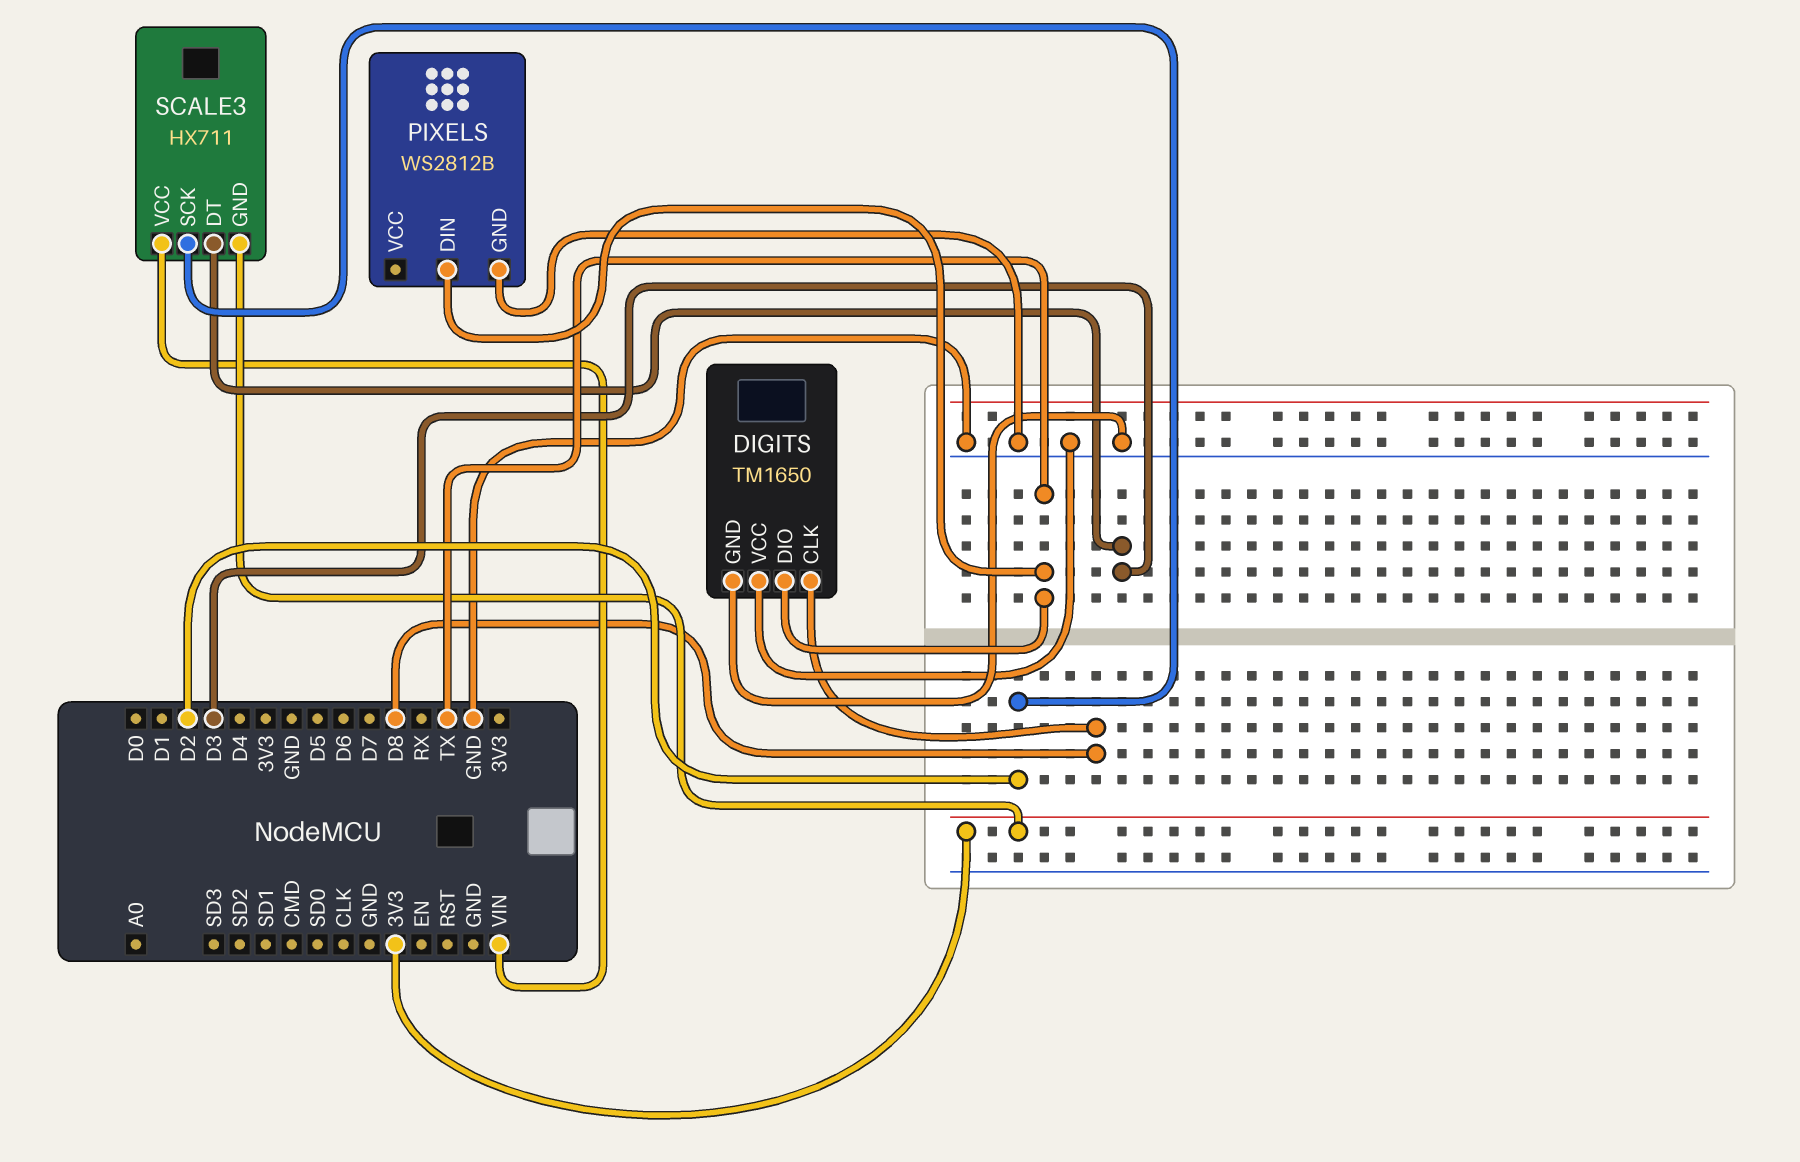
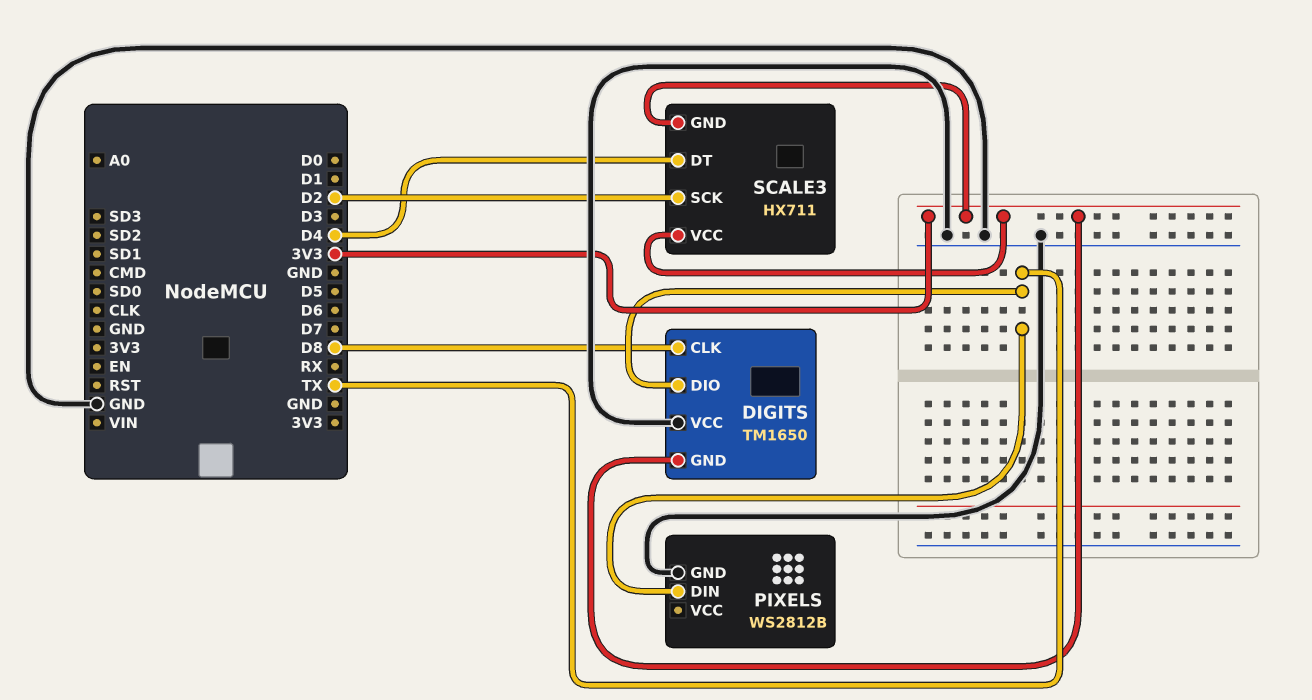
DIGITS pin GND: GND -> 3V3
SCALE3 pin DT: D3 -> D4
SCALE3 pin VCC: VIN -> 3V3

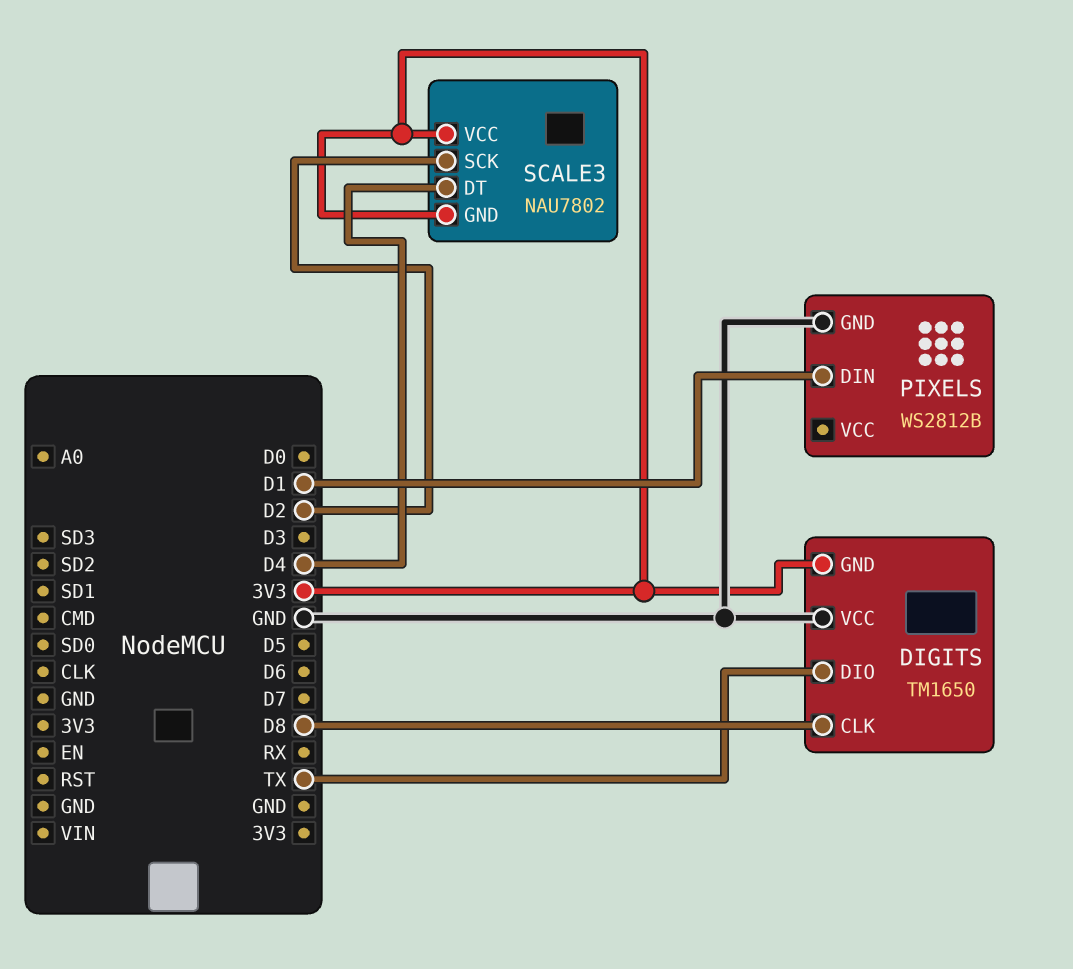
PIXELS pin DIN: TX -> D1
SCALE3: HX711 -> NAU7802

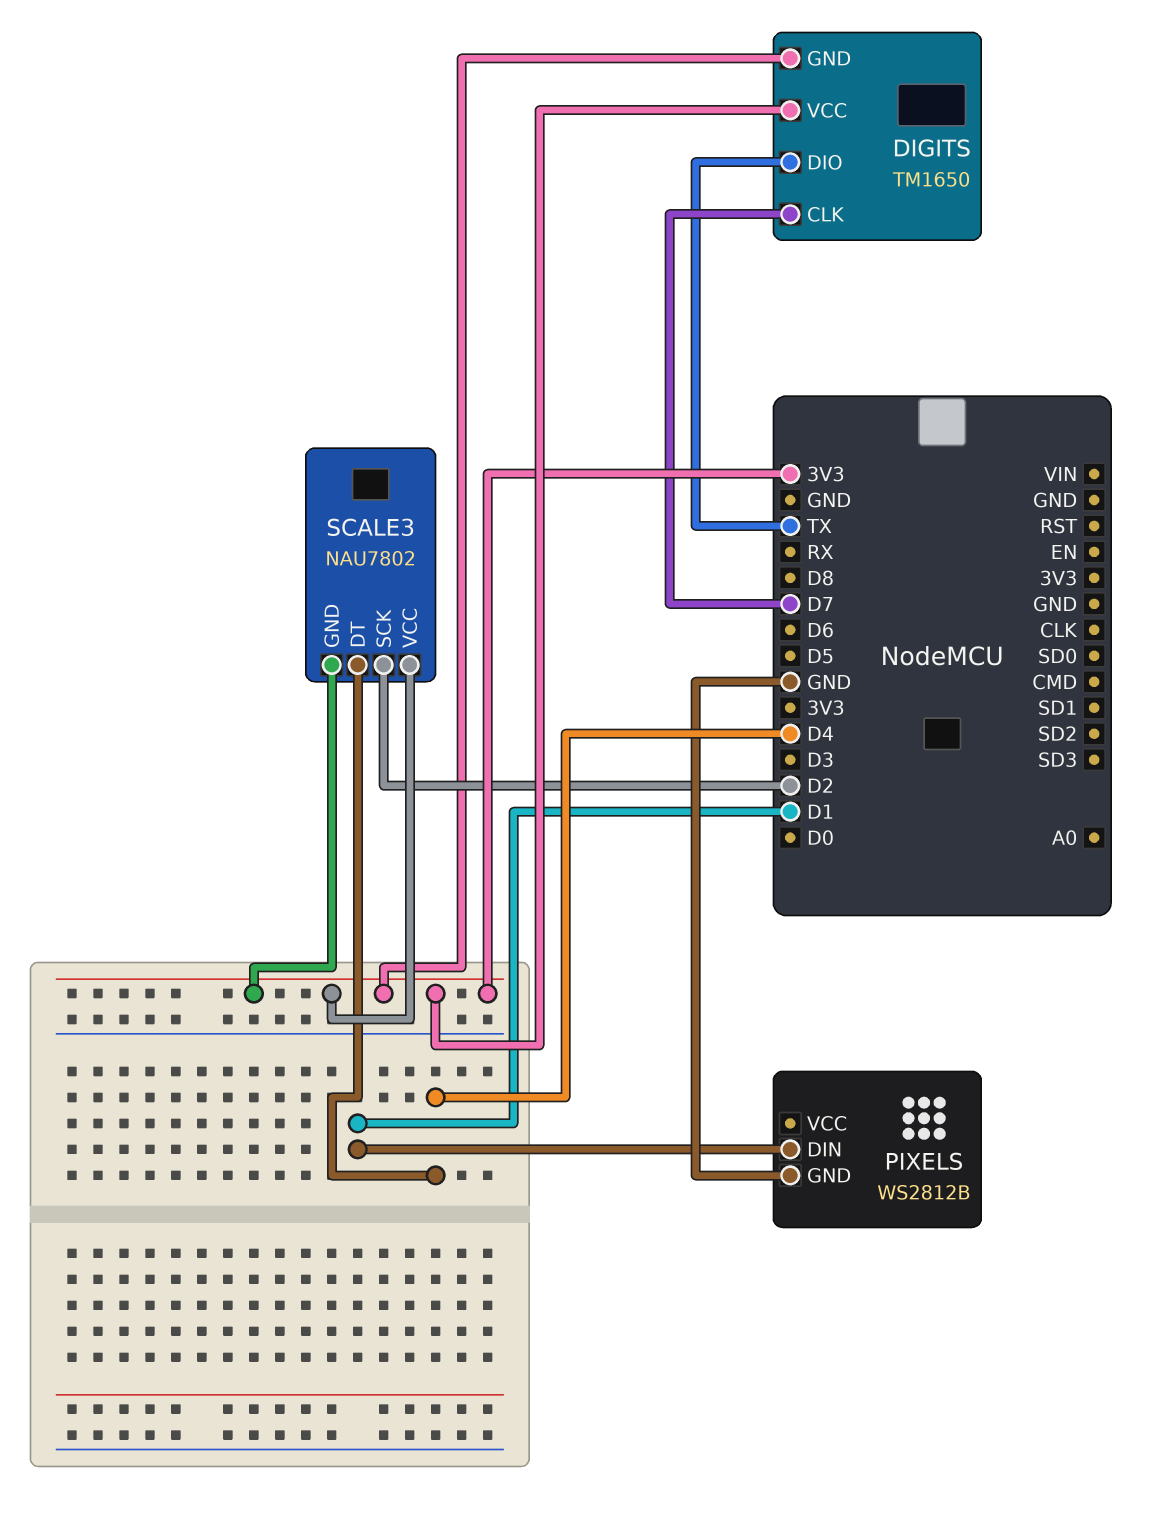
DIGITS pin CLK: D8 -> D7
DIGITS pin VCC: GND -> 3V3

